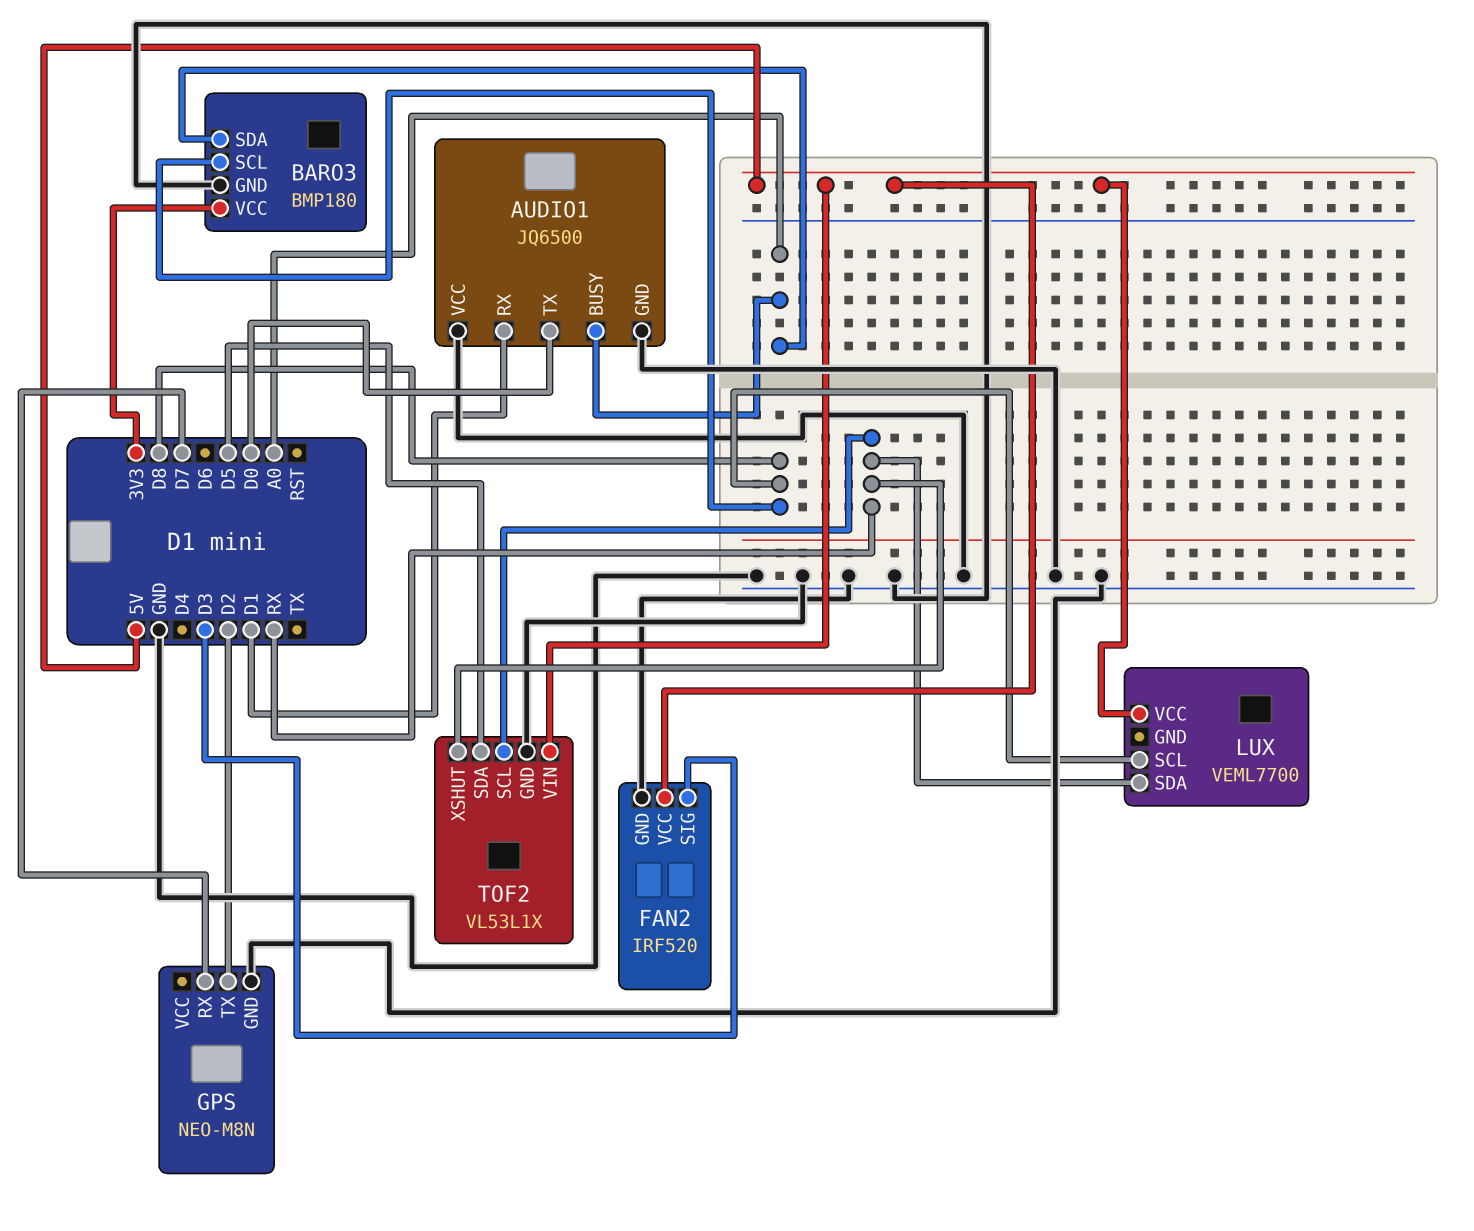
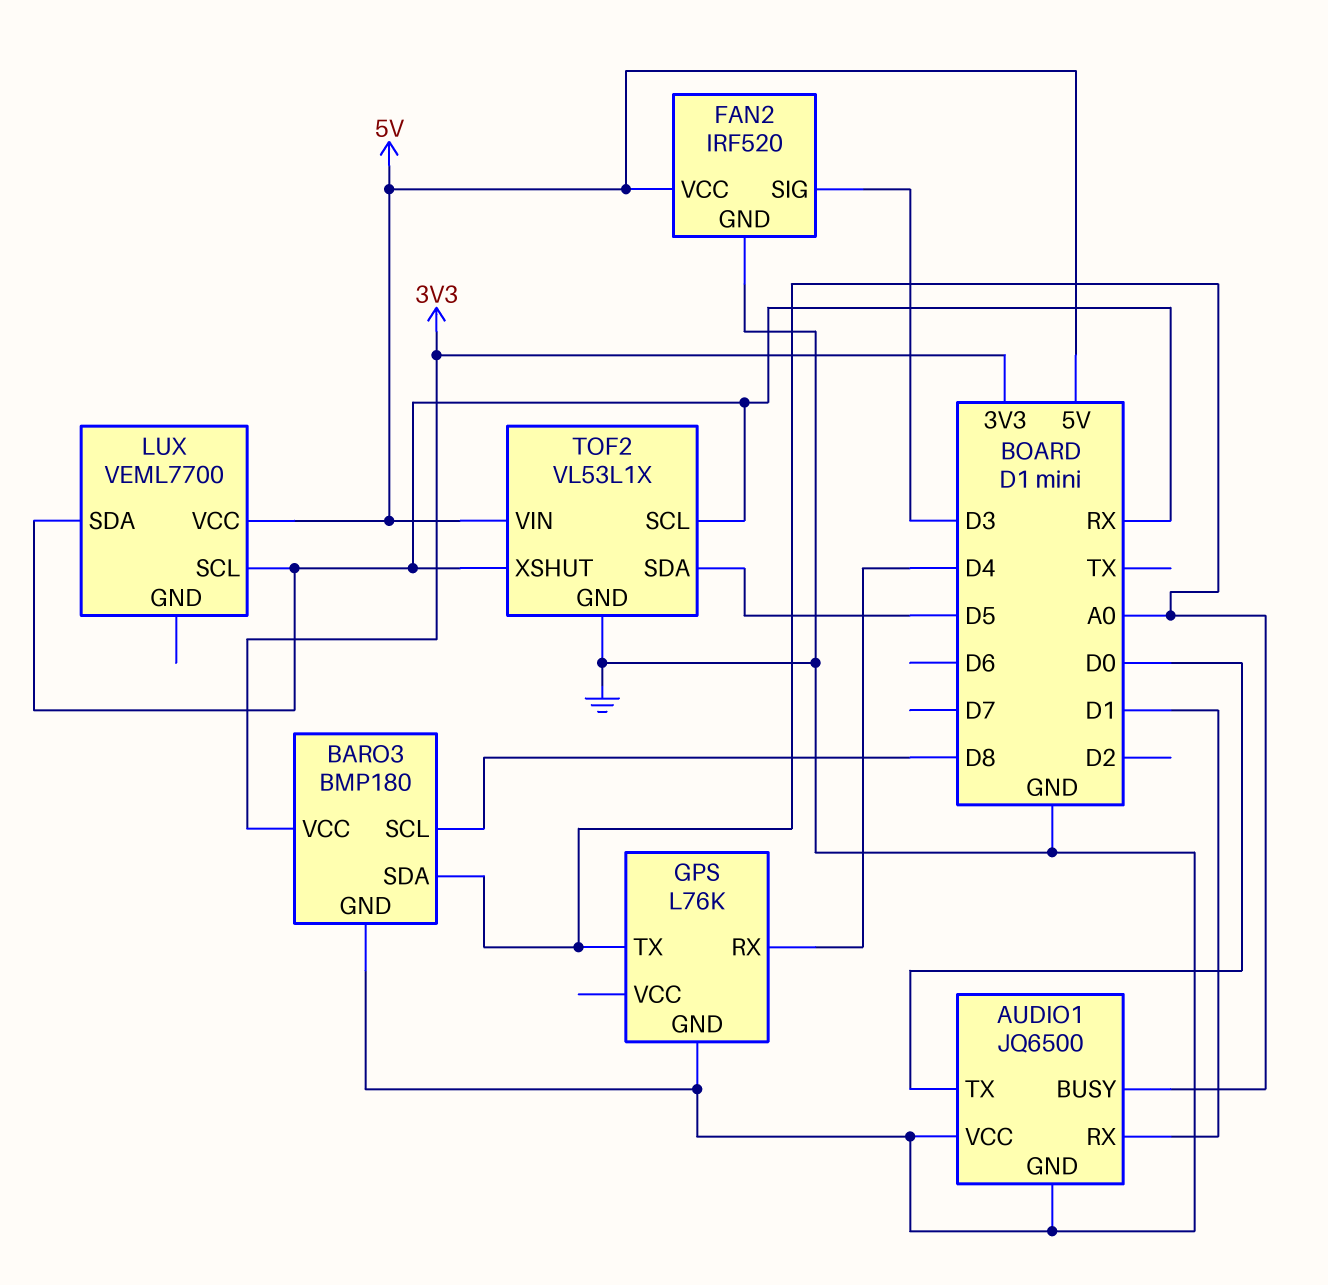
GPS: NEO-M8N -> L76K
GPS pin RX: D7 -> D4
GPS pin TX: D2 -> A0
LUX pin SCL: D8 -> RX

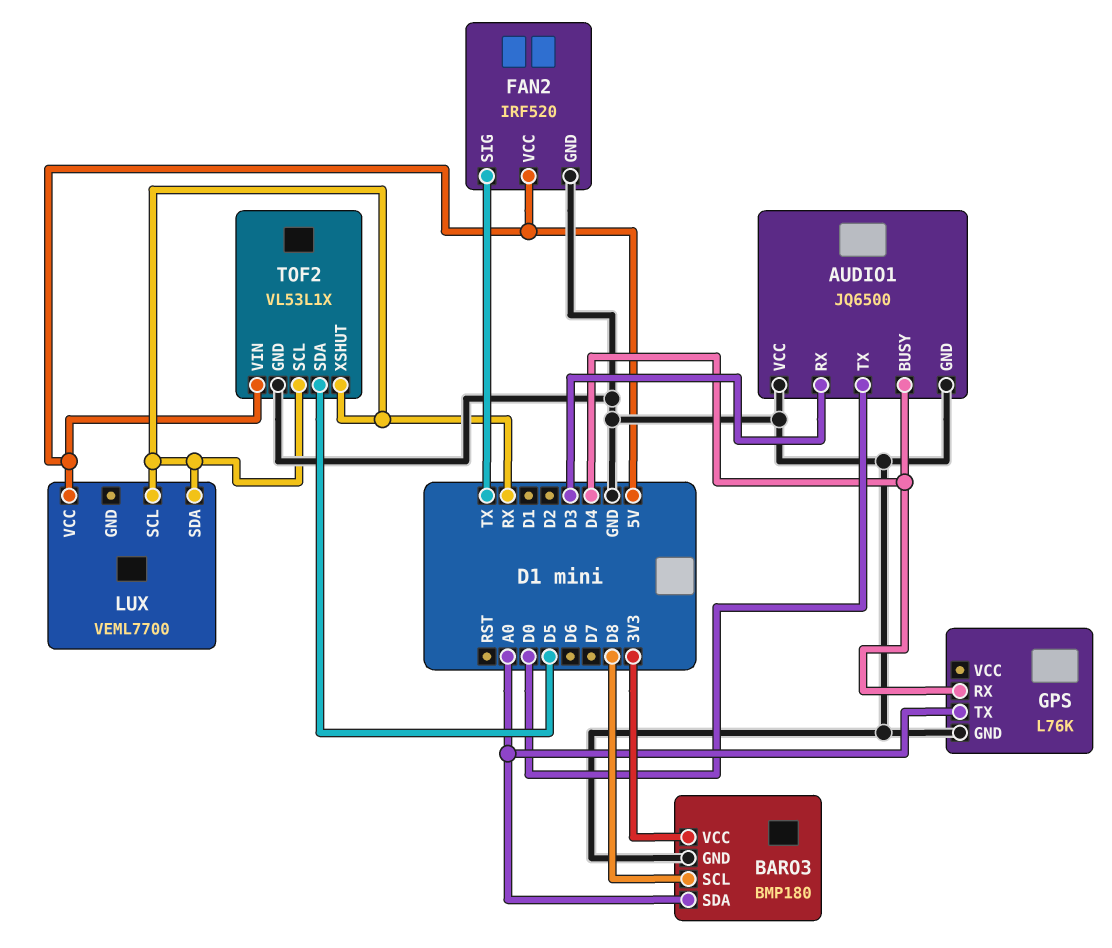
AUDIO1 pin BUSY: A0 -> D4
AUDIO1 pin RX: D1 -> D3
FAN2 pin SIG: D3 -> TX

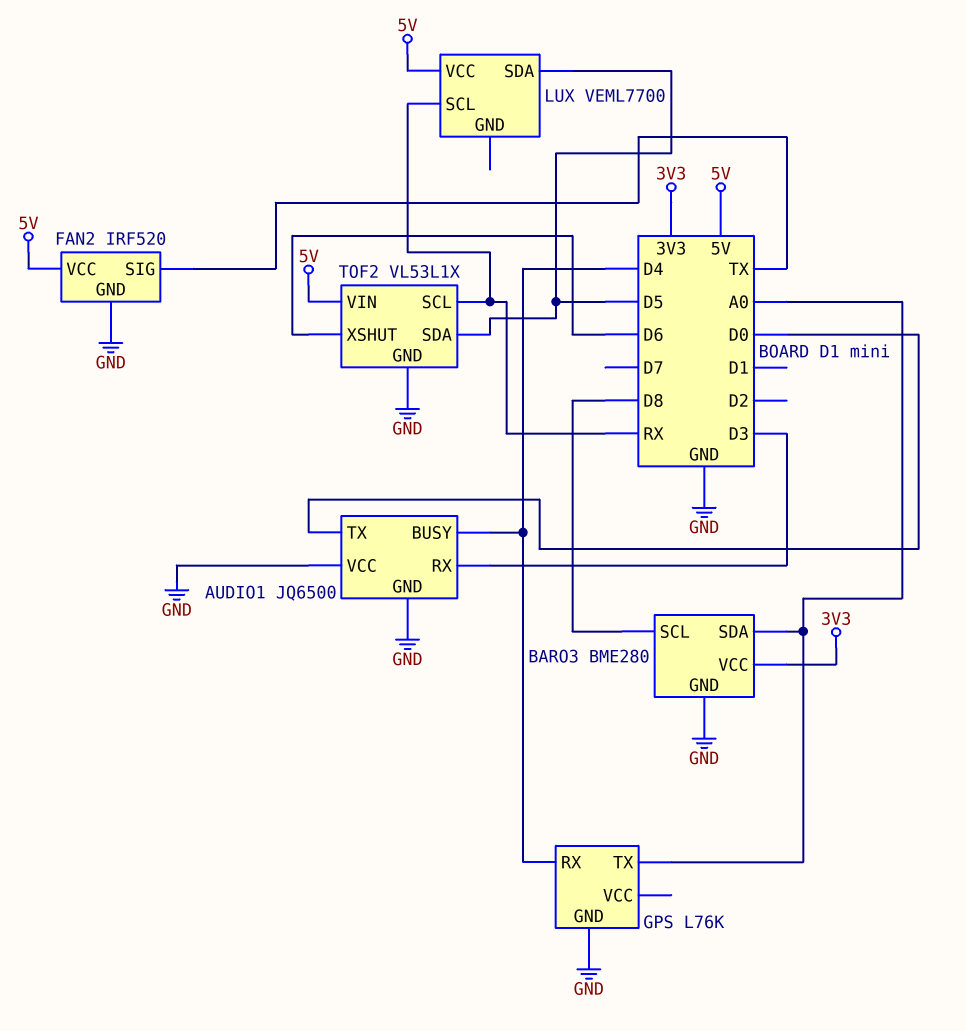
BARO3: BMP180 -> BME280
LUX pin SDA: RX -> D5
TOF2 pin XSHUT: RX -> D6

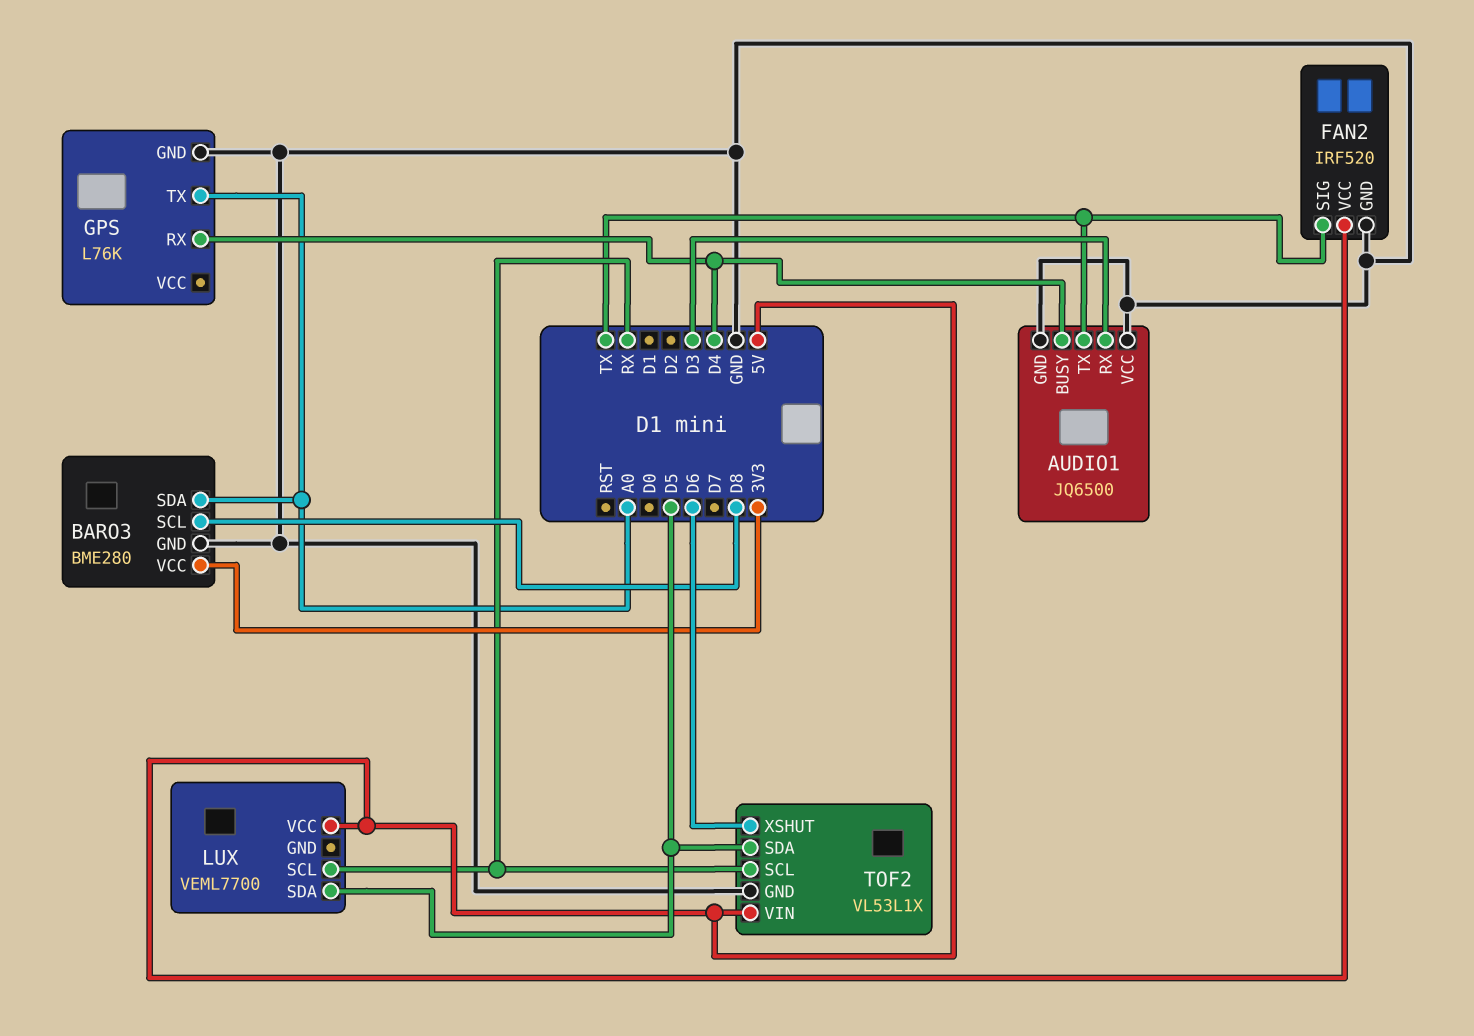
AUDIO1 pin TX: D0 -> TX

